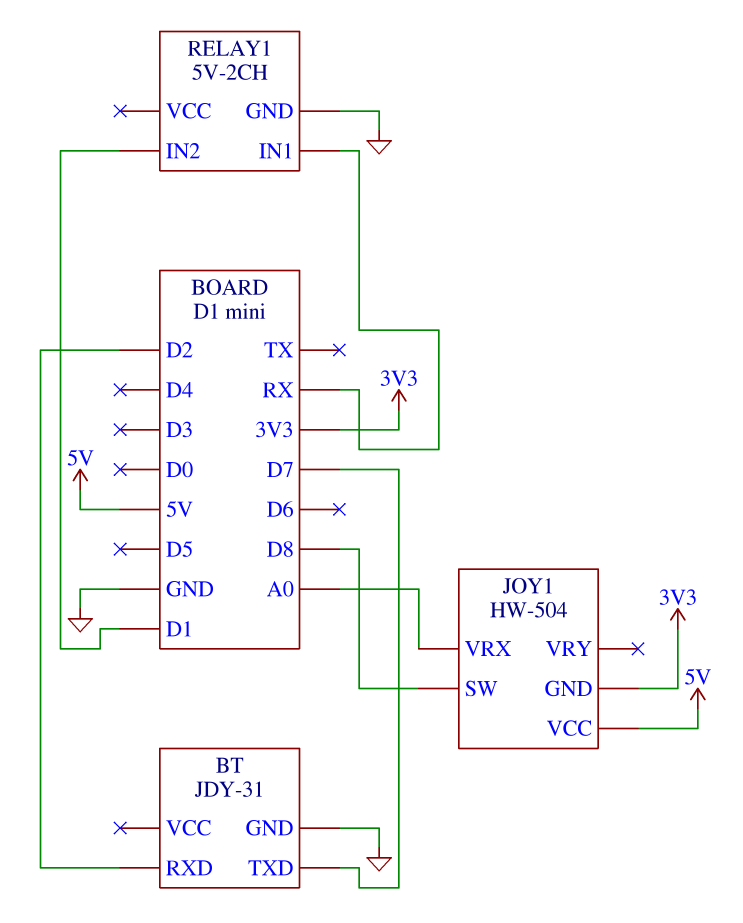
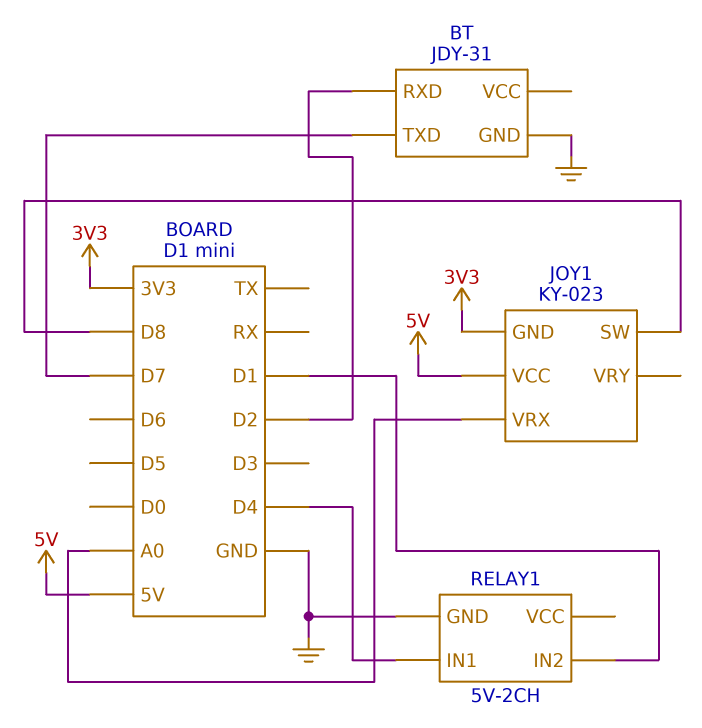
JOY1: HW-504 -> KY-023
RELAY1 pin IN1: RX -> D4

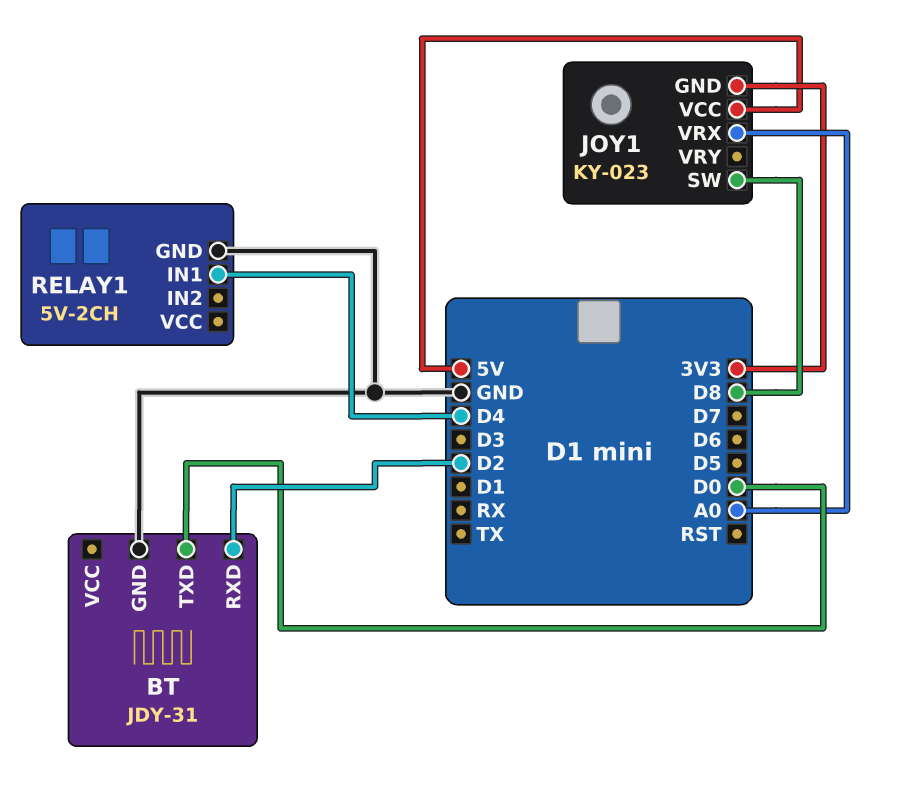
BT pin TXD: D7 -> D0
RELAY1 pin IN2: D1 -> none

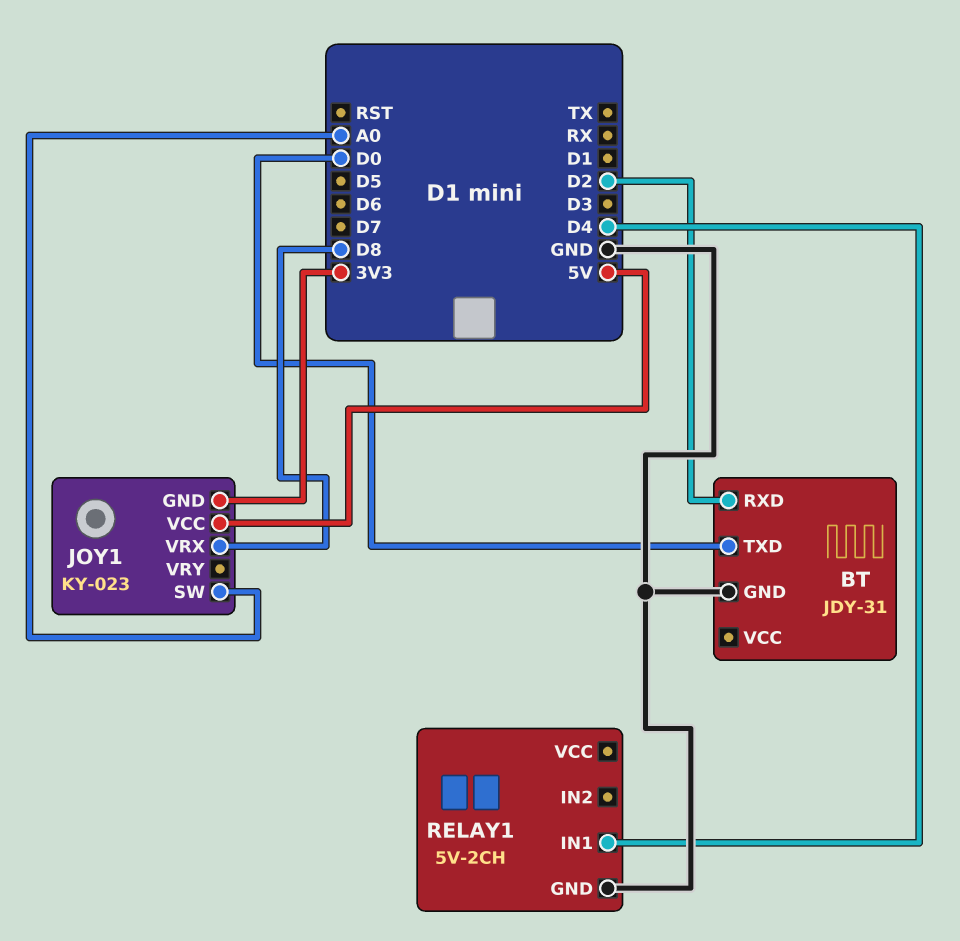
JOY1 pin SW: D8 -> A0
JOY1 pin VRX: A0 -> D8

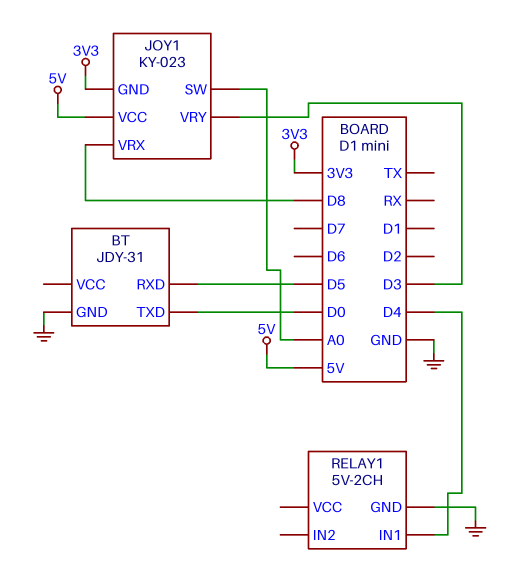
BT pin RXD: D2 -> D5
JOY1 pin VRY: none -> D3

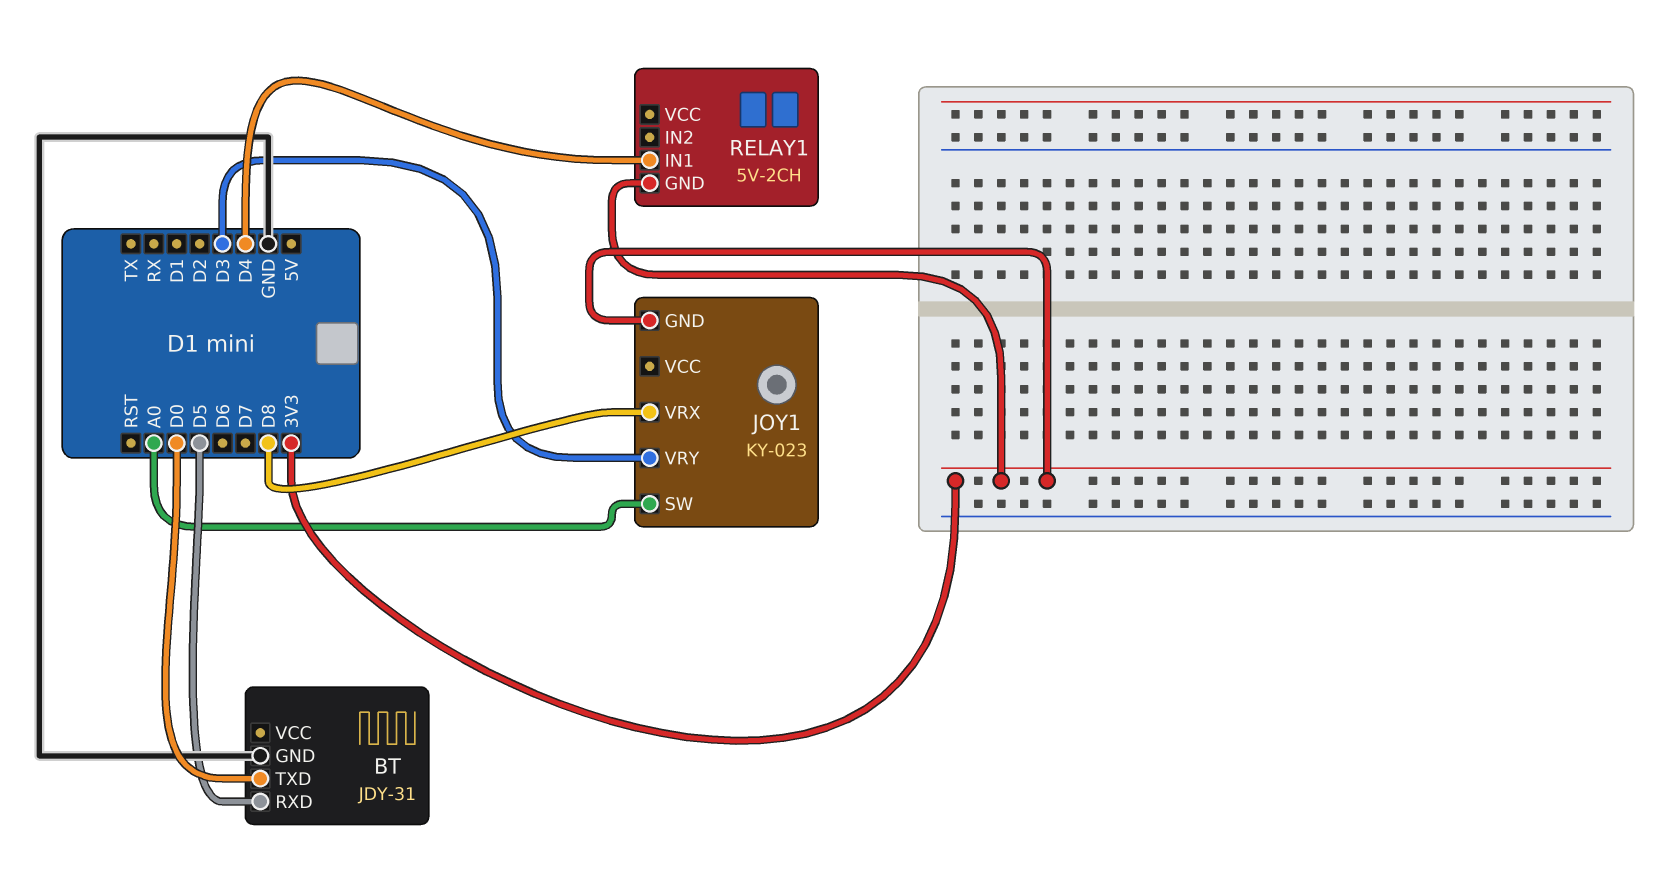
JOY1 pin VCC: 5V -> none
RELAY1 pin GND: GND -> 3V3

